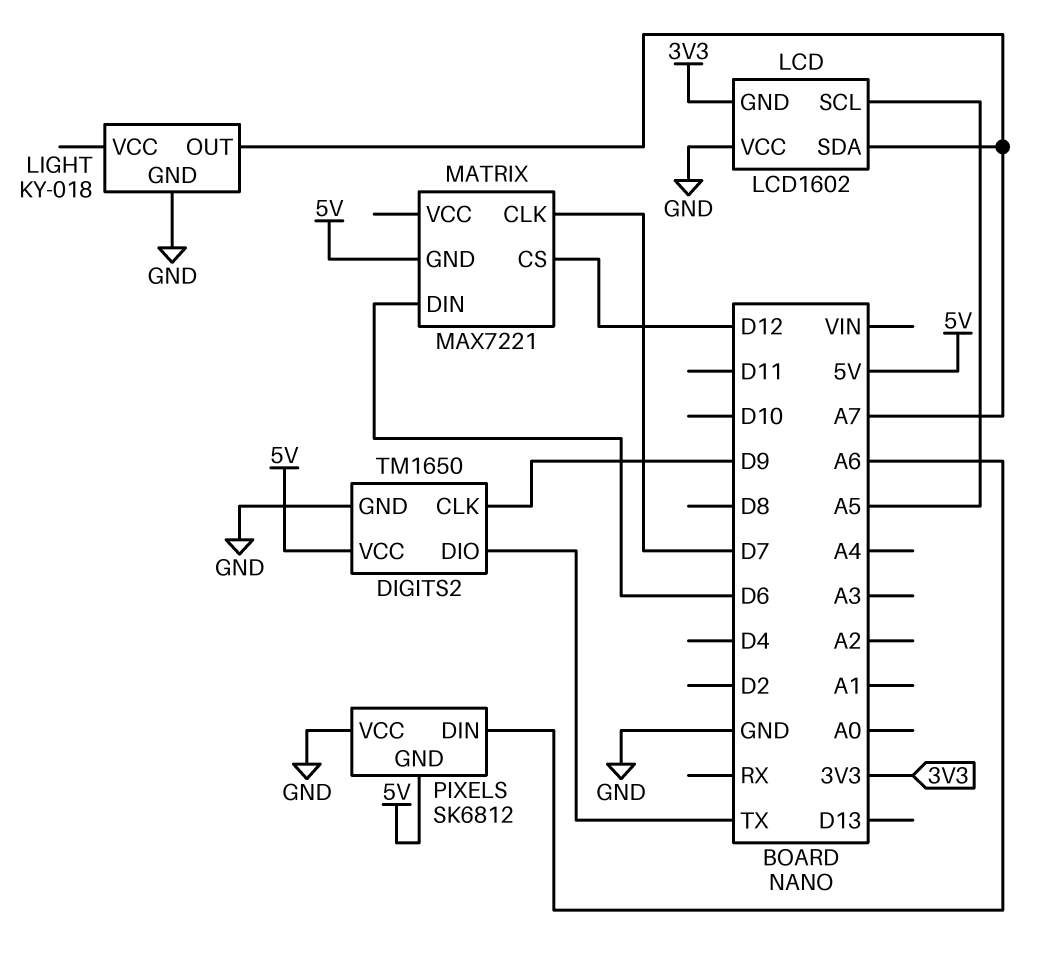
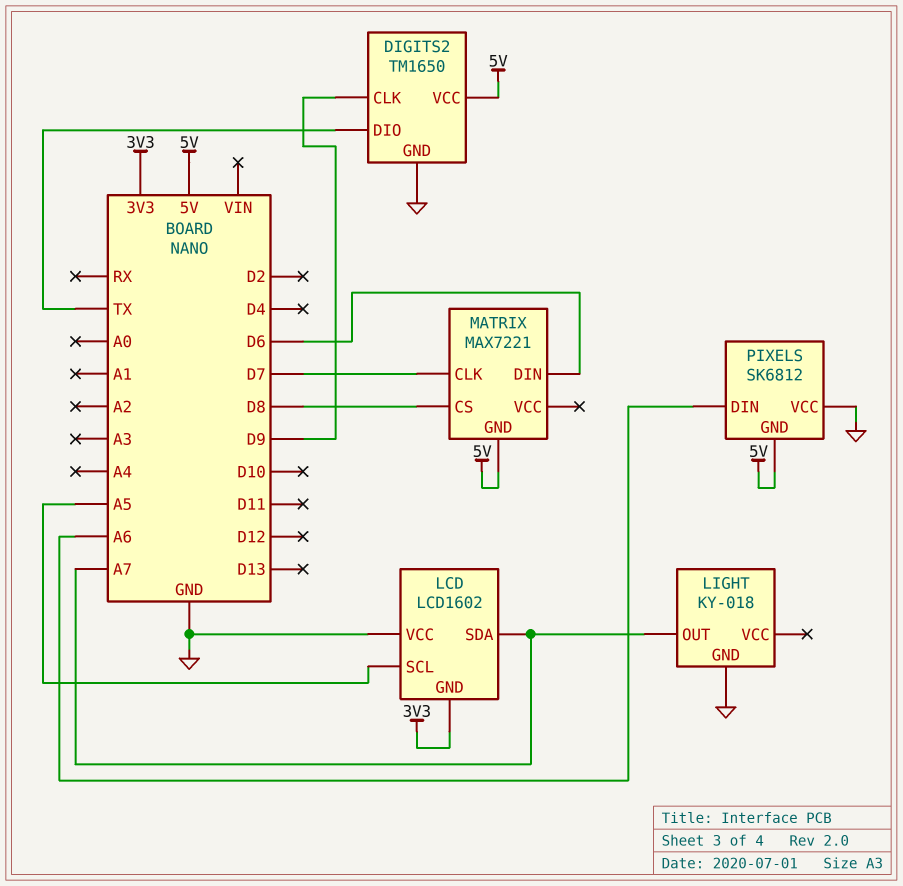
MATRIX pin CS: D12 -> D8

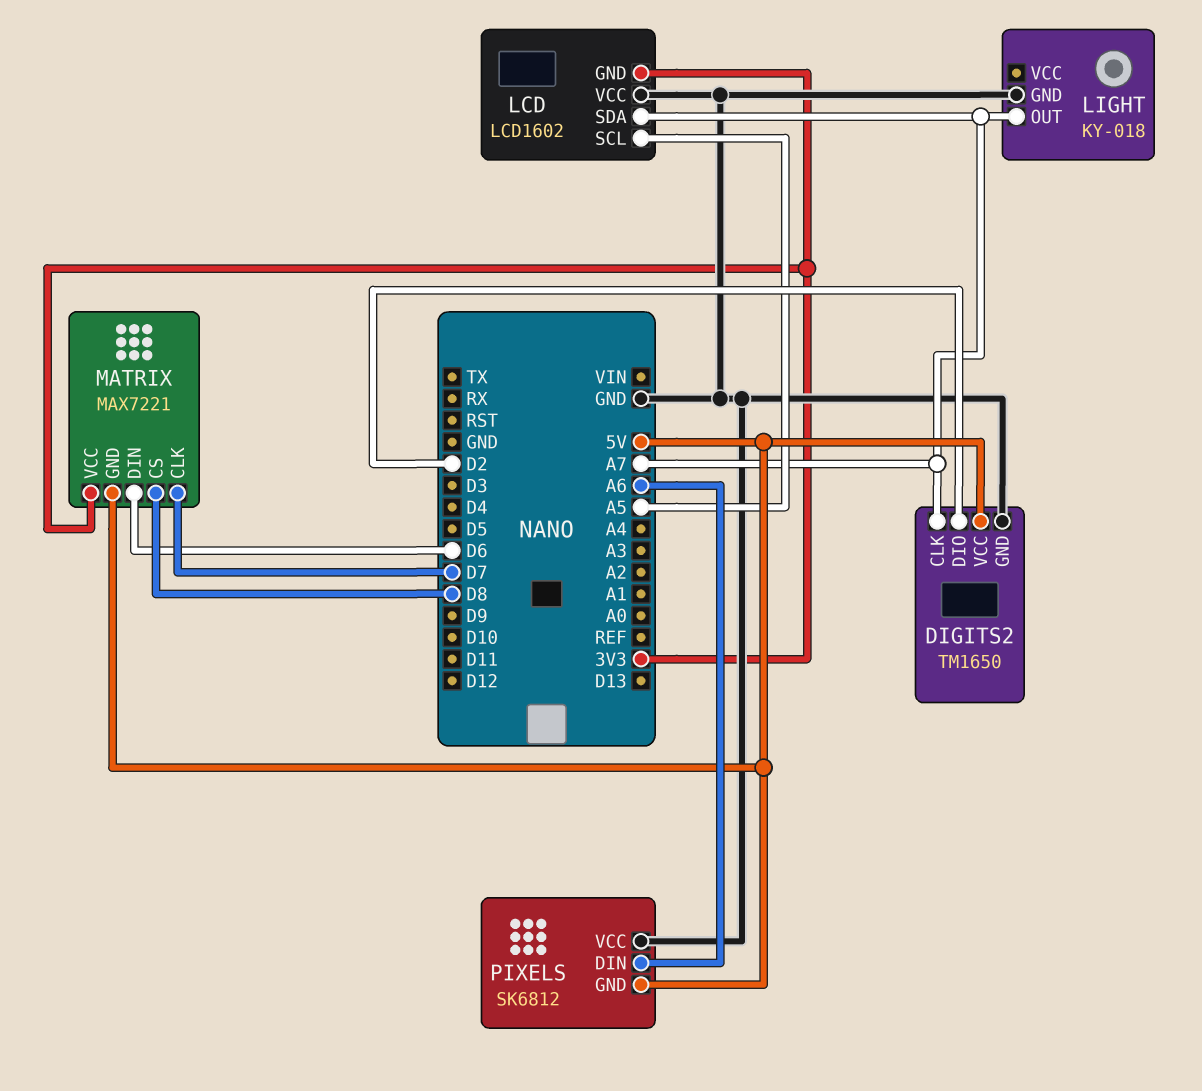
DIGITS2 pin CLK: D9 -> A7
DIGITS2 pin DIO: TX -> D2
MATRIX pin VCC: none -> 3V3

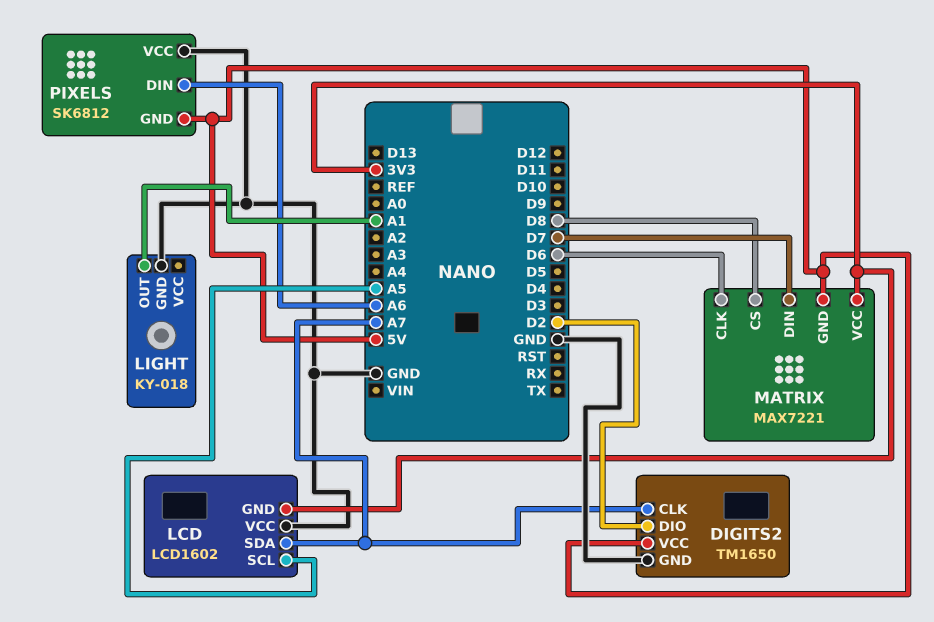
LIGHT pin OUT: A7 -> A1
MATRIX pin CLK: D7 -> D6
MATRIX pin DIN: D6 -> D7

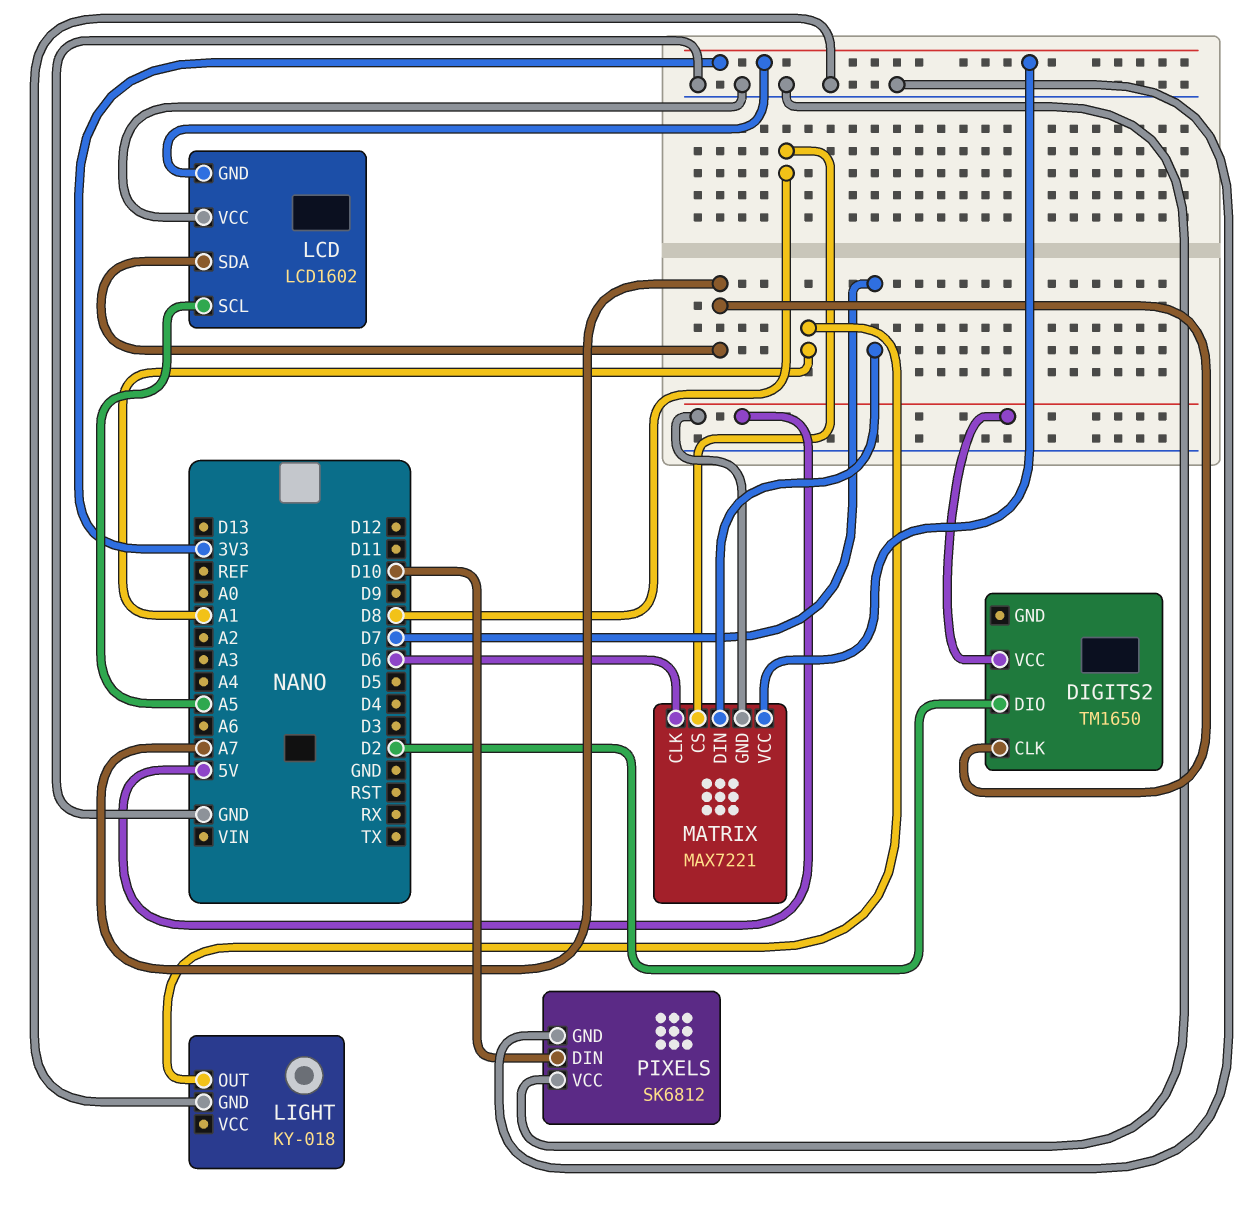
DIGITS2 pin GND: GND -> none
PIXELS pin DIN: A6 -> D10
PIXELS pin GND: 5V -> GND

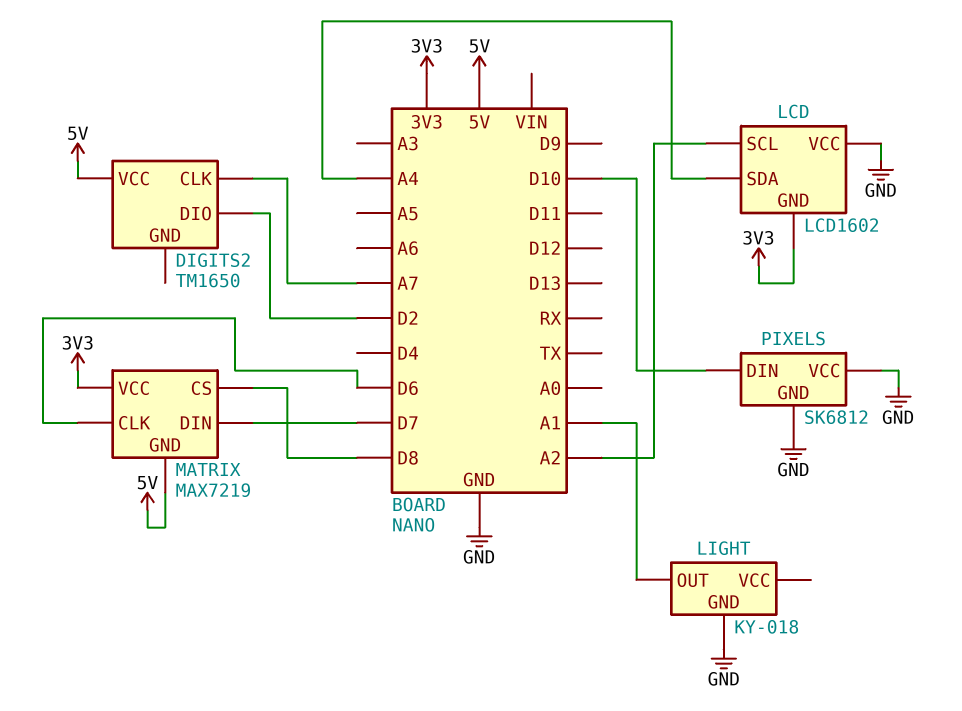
LCD pin SCL: A5 -> A2
LCD pin SDA: A7 -> A4
MATRIX: MAX7221 -> MAX7219

